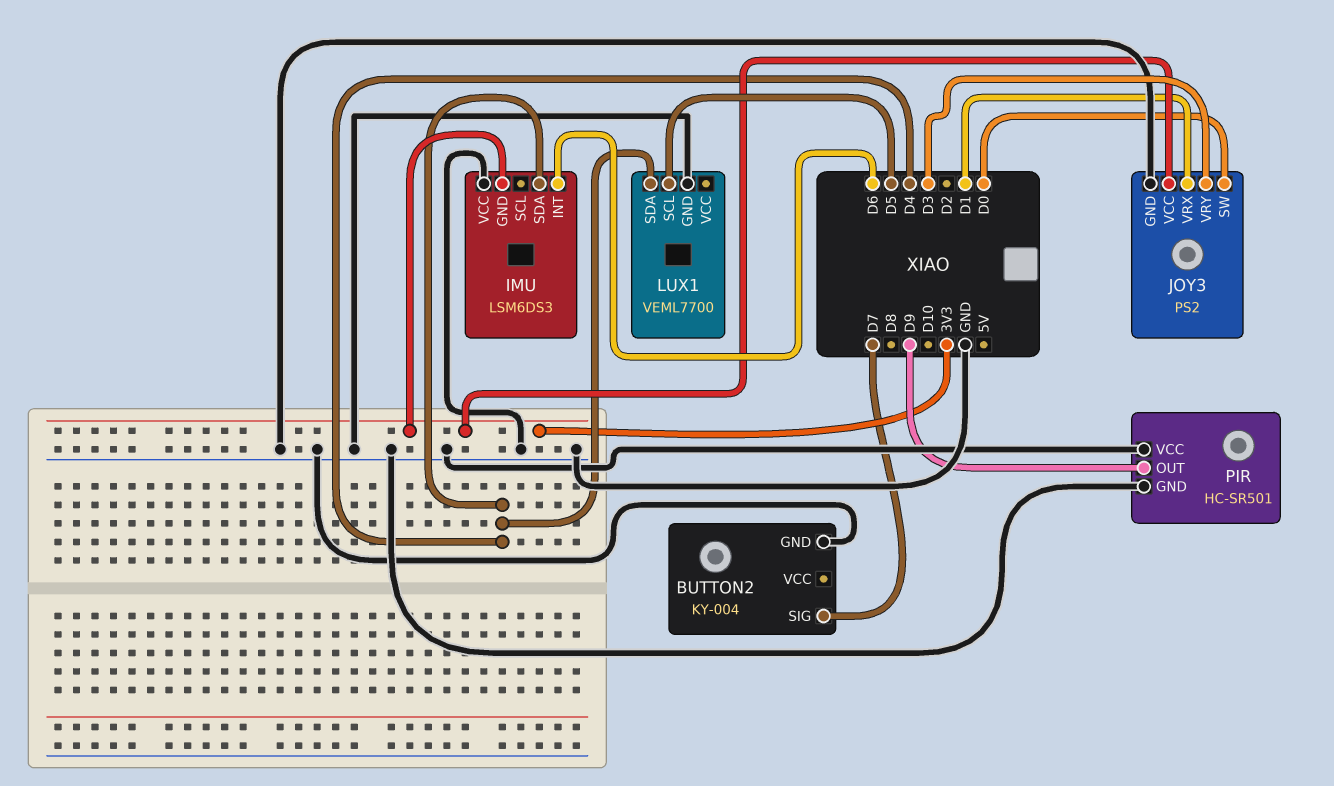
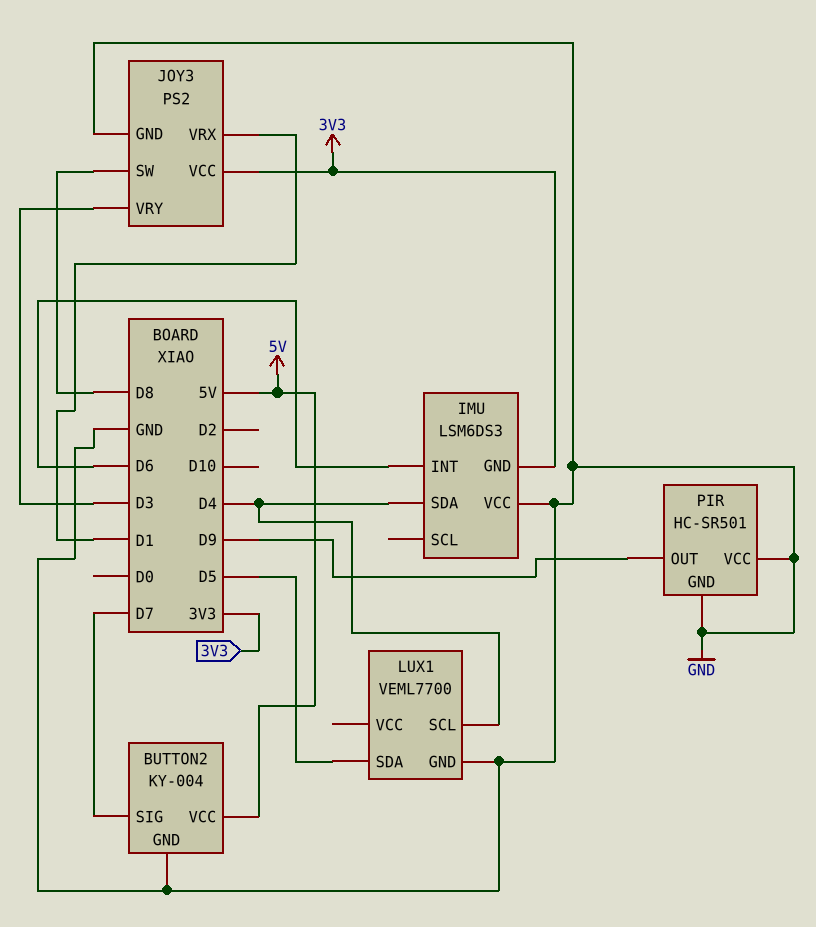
BUTTON2 pin VCC: none -> 5V
JOY3 pin SW: D0 -> D8
LUX1 pin SCL: D5 -> D4
LUX1 pin SDA: D4 -> D5

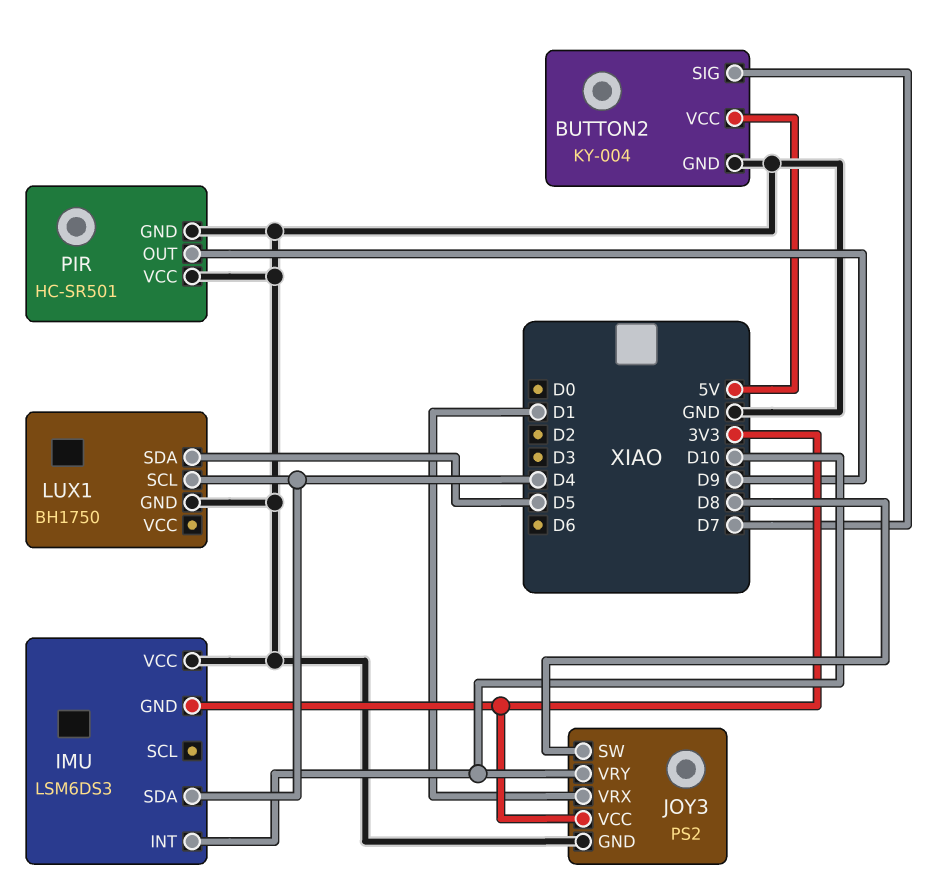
IMU pin INT: D6 -> D10
JOY3 pin VRY: D3 -> D10
LUX1: VEML7700 -> BH1750

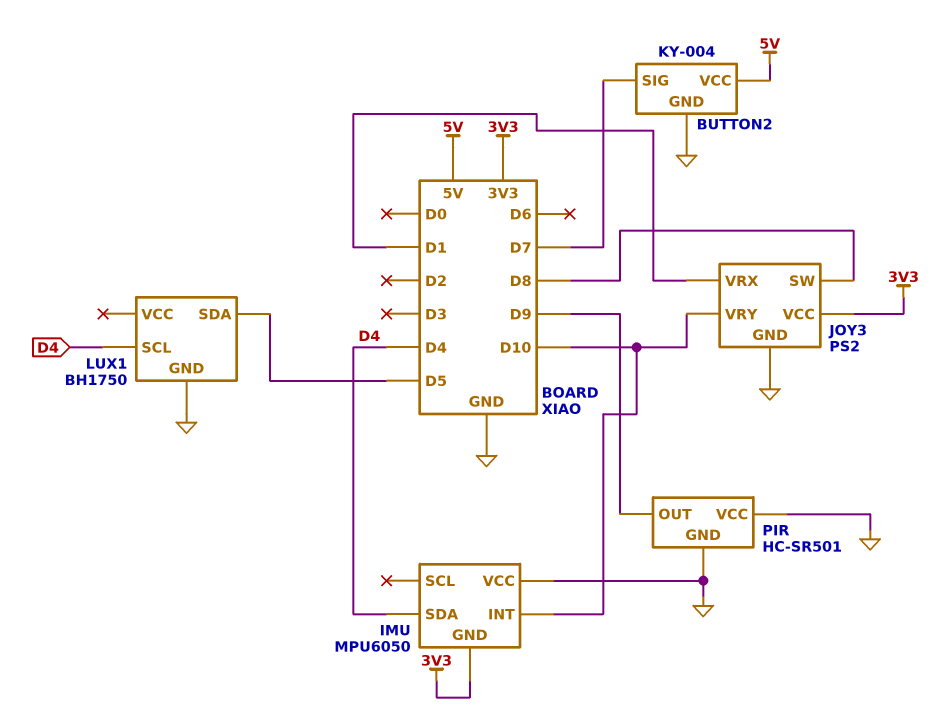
IMU: LSM6DS3 -> MPU6050

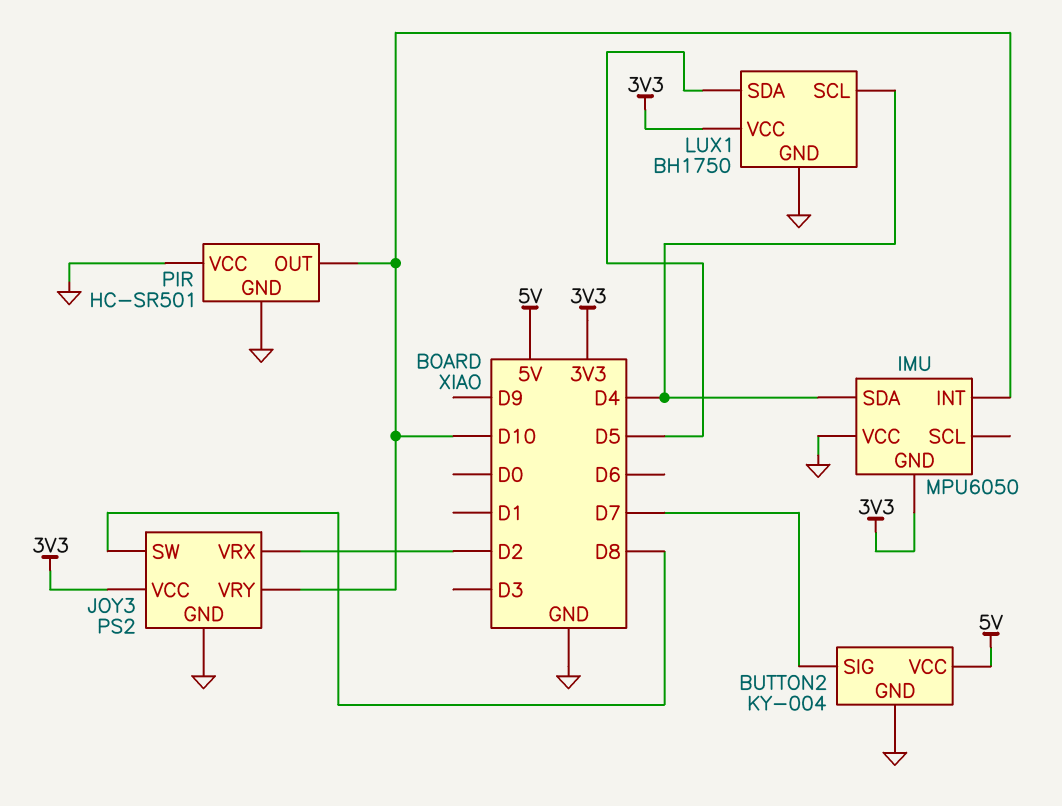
JOY3 pin VRX: D1 -> D2
LUX1 pin VCC: none -> 3V3
PIR pin OUT: D9 -> D10

